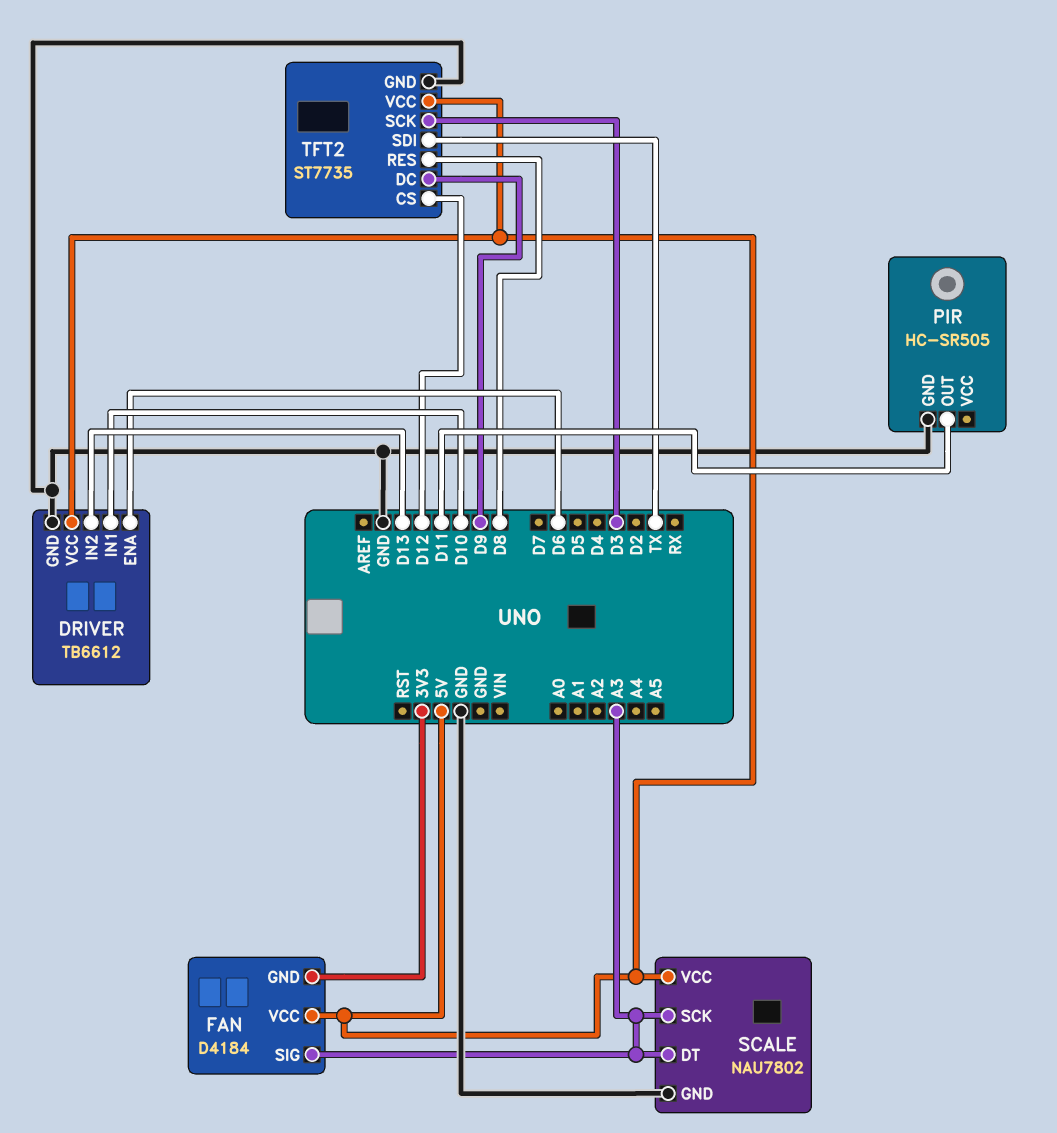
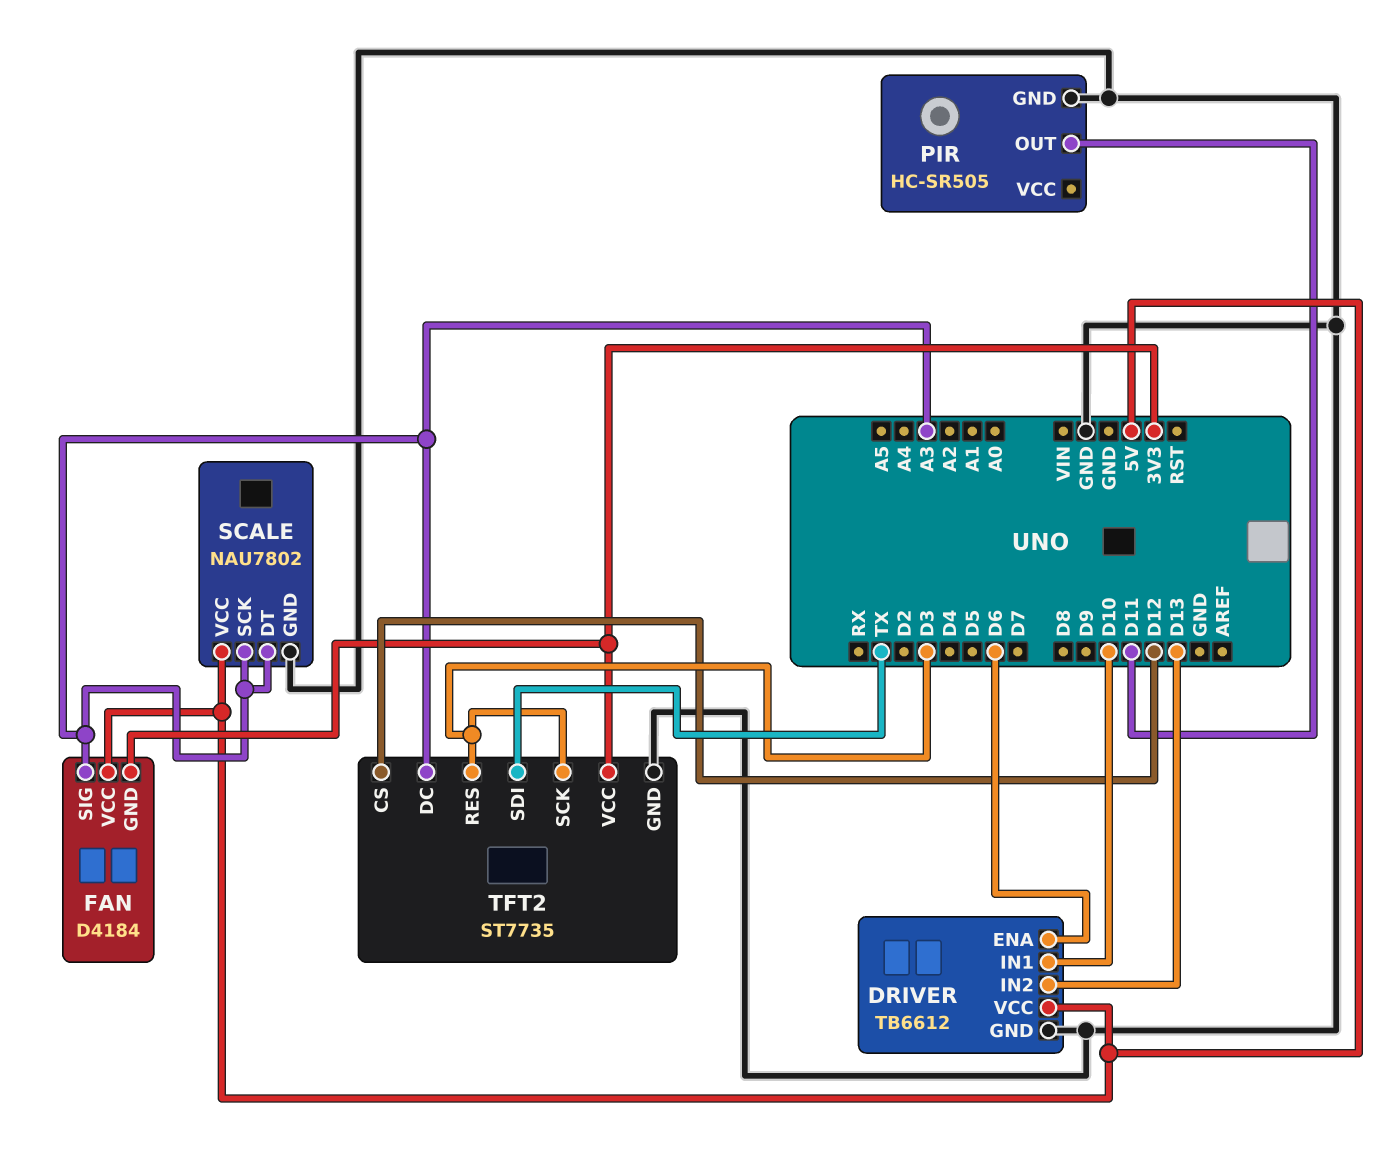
TFT2 pin DC: D9 -> A3
TFT2 pin RES: D8 -> D3
TFT2 pin VCC: 5V -> 3V3

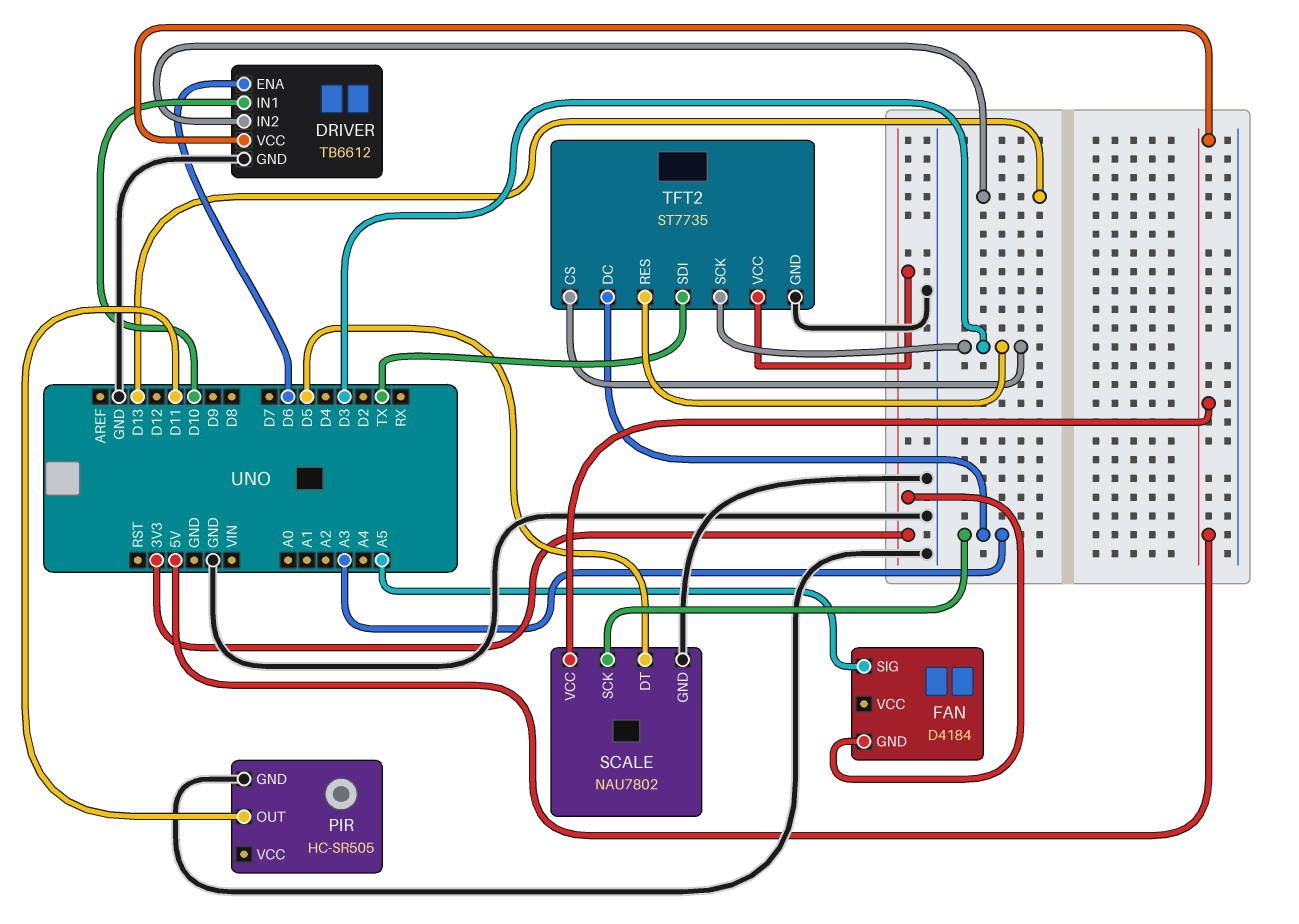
FAN pin SIG: A3 -> A5
FAN pin VCC: 5V -> none
SCALE pin DT: A3 -> D5
TFT2 pin CS: D12 -> D3

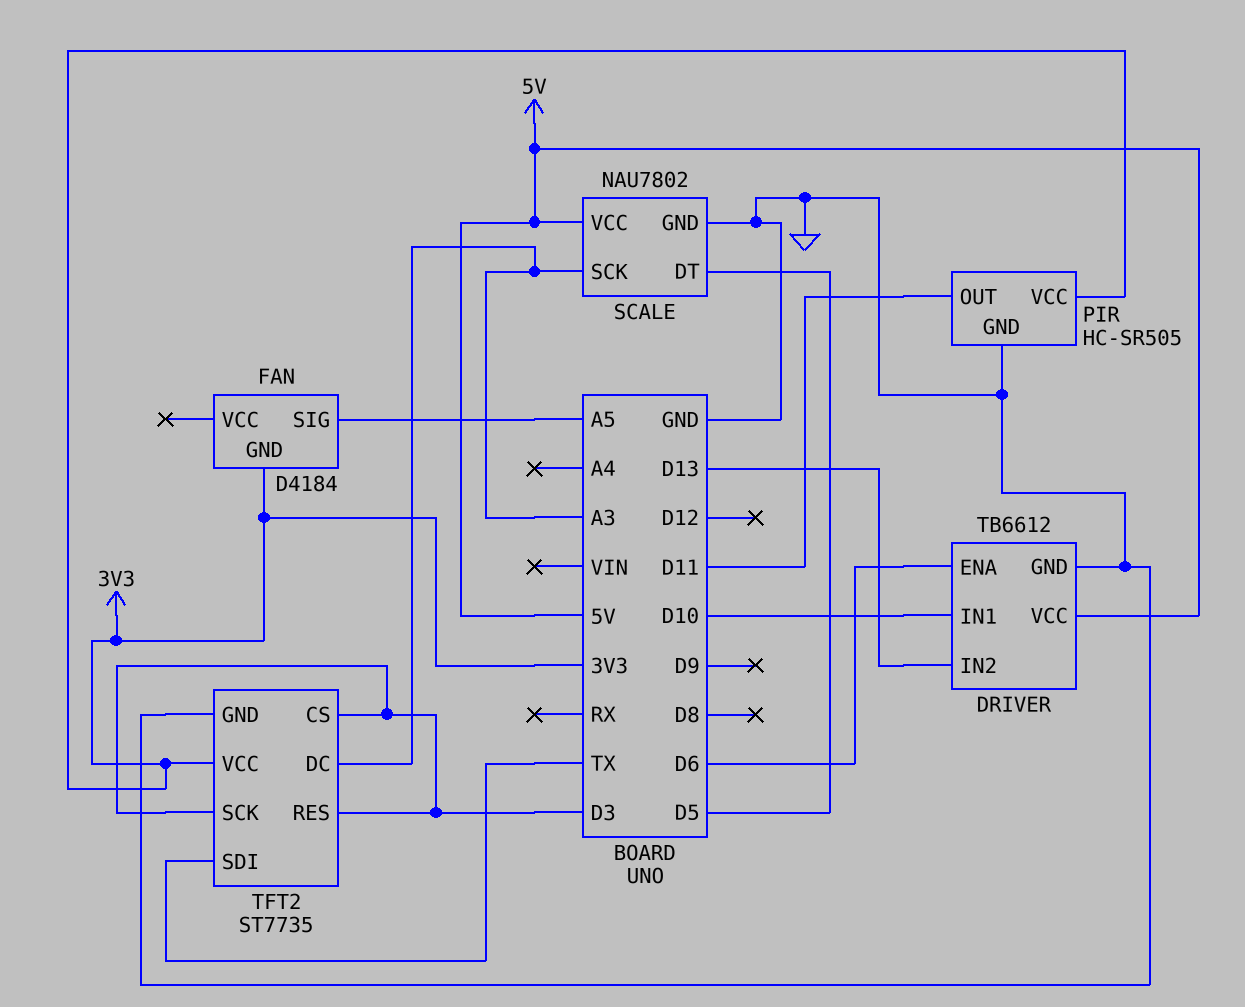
PIR pin VCC: none -> 3V3

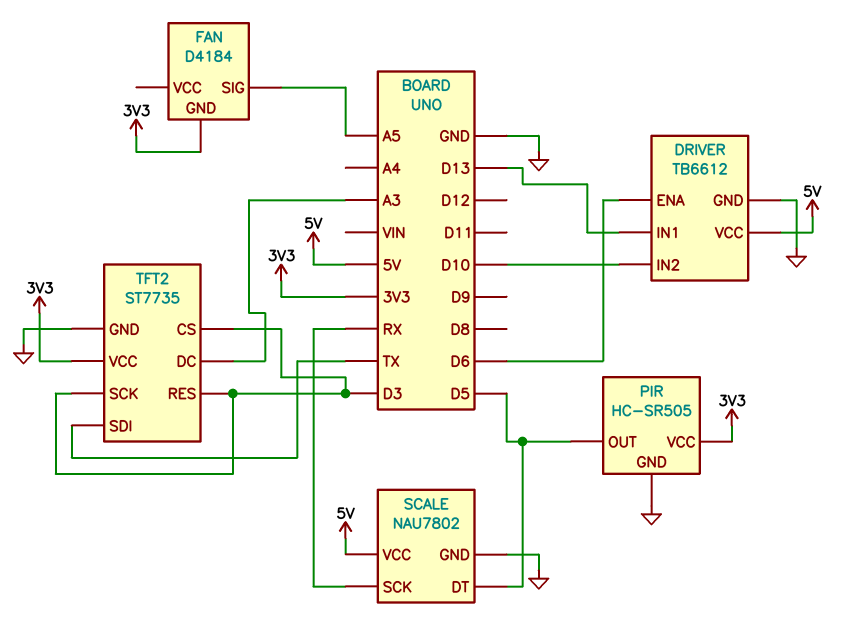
DRIVER pin IN1: D10 -> D13
DRIVER pin IN2: D13 -> D10
PIR pin OUT: D11 -> D5
SCALE pin SCK: A3 -> RX

